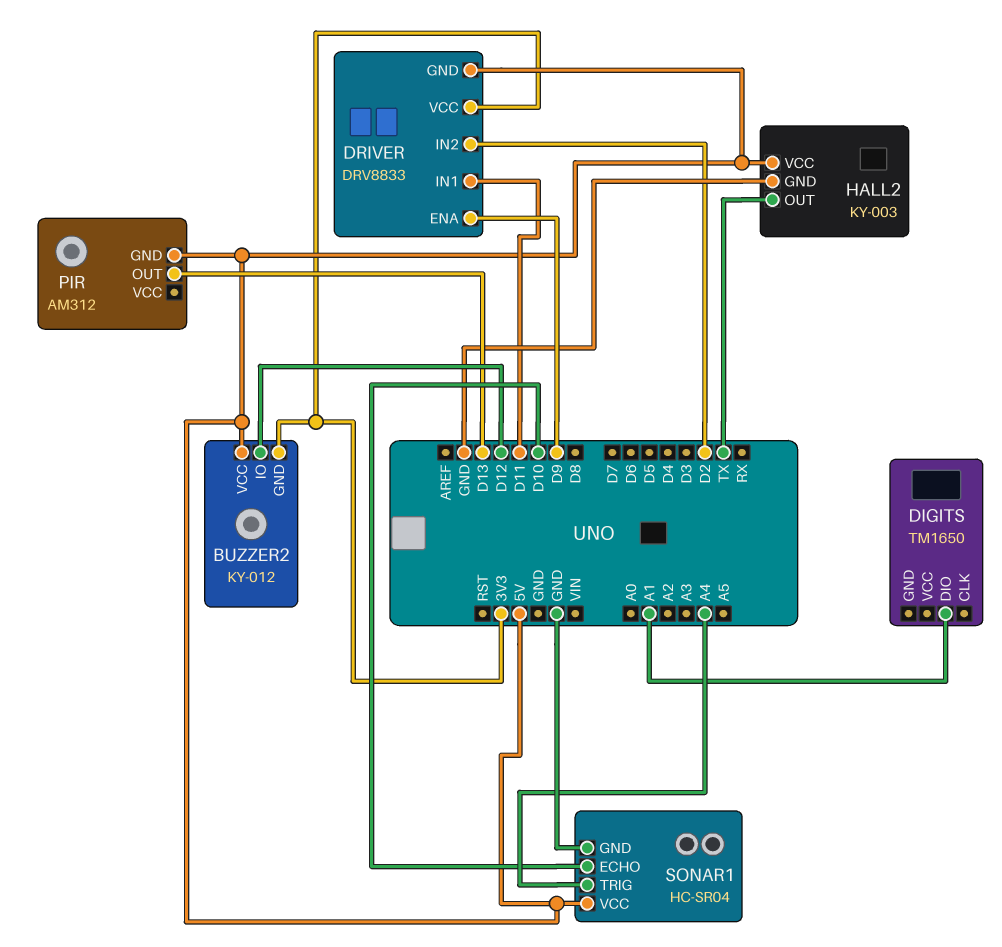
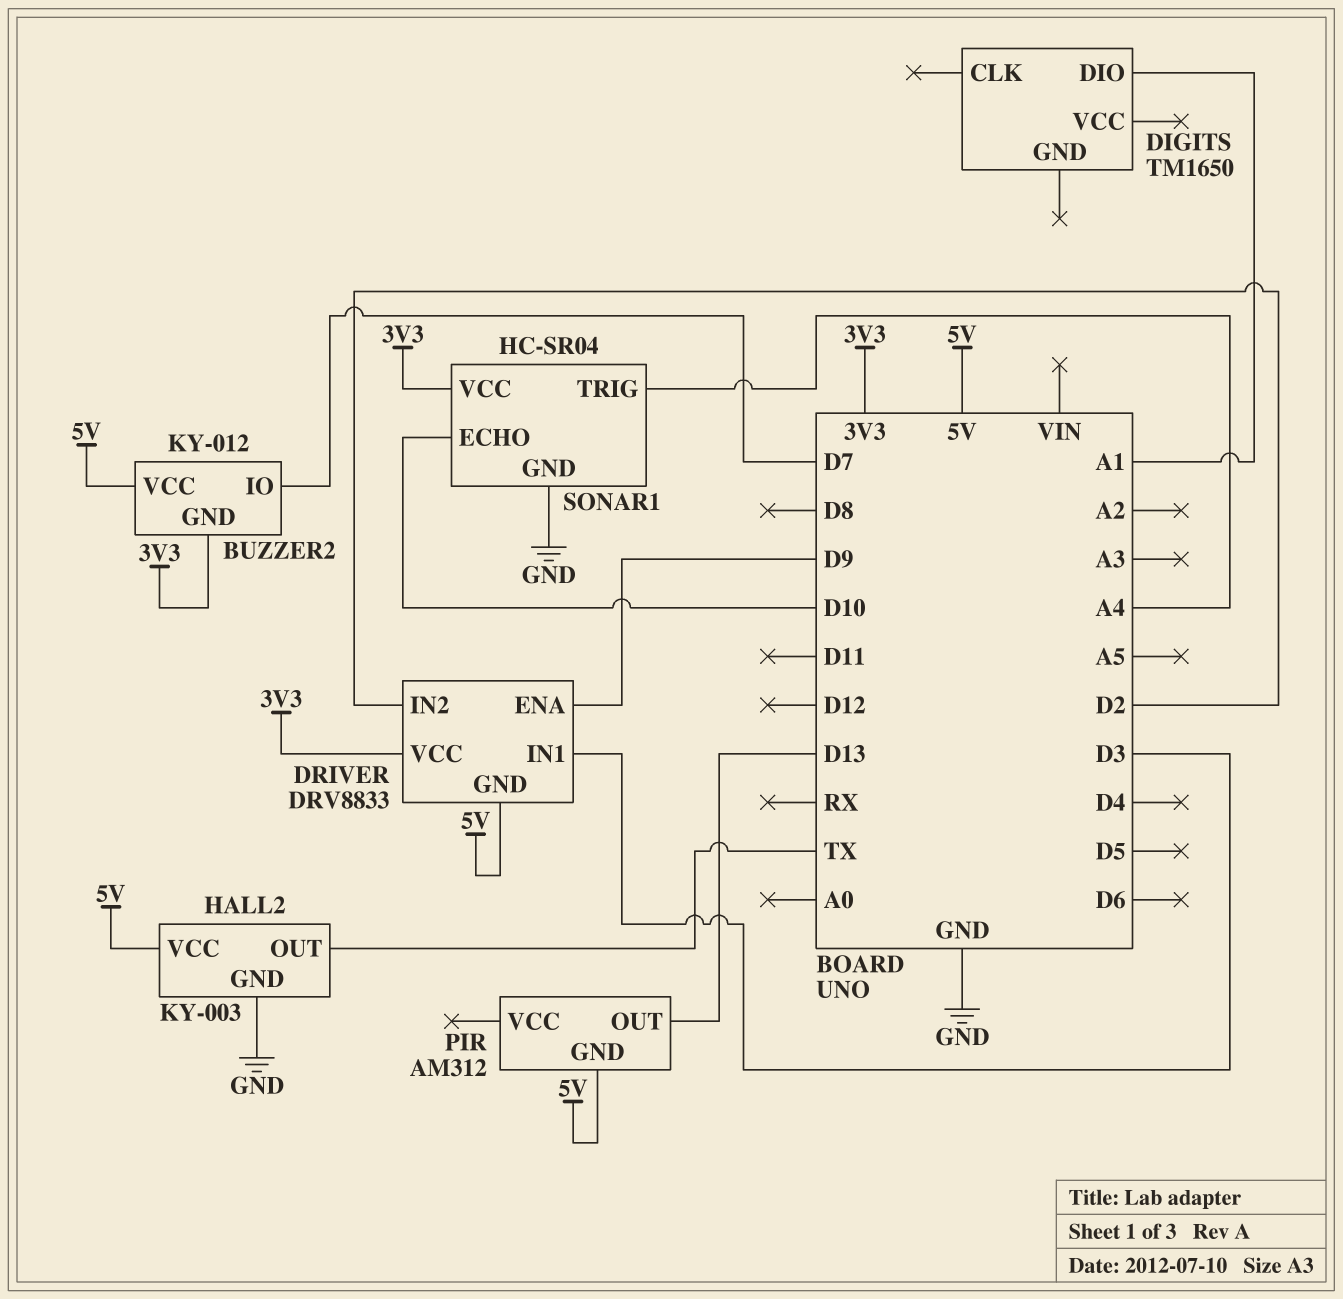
BUZZER2 pin IO: D12 -> D7
DRIVER pin IN1: D11 -> D3
SONAR1 pin VCC: 5V -> 3V3

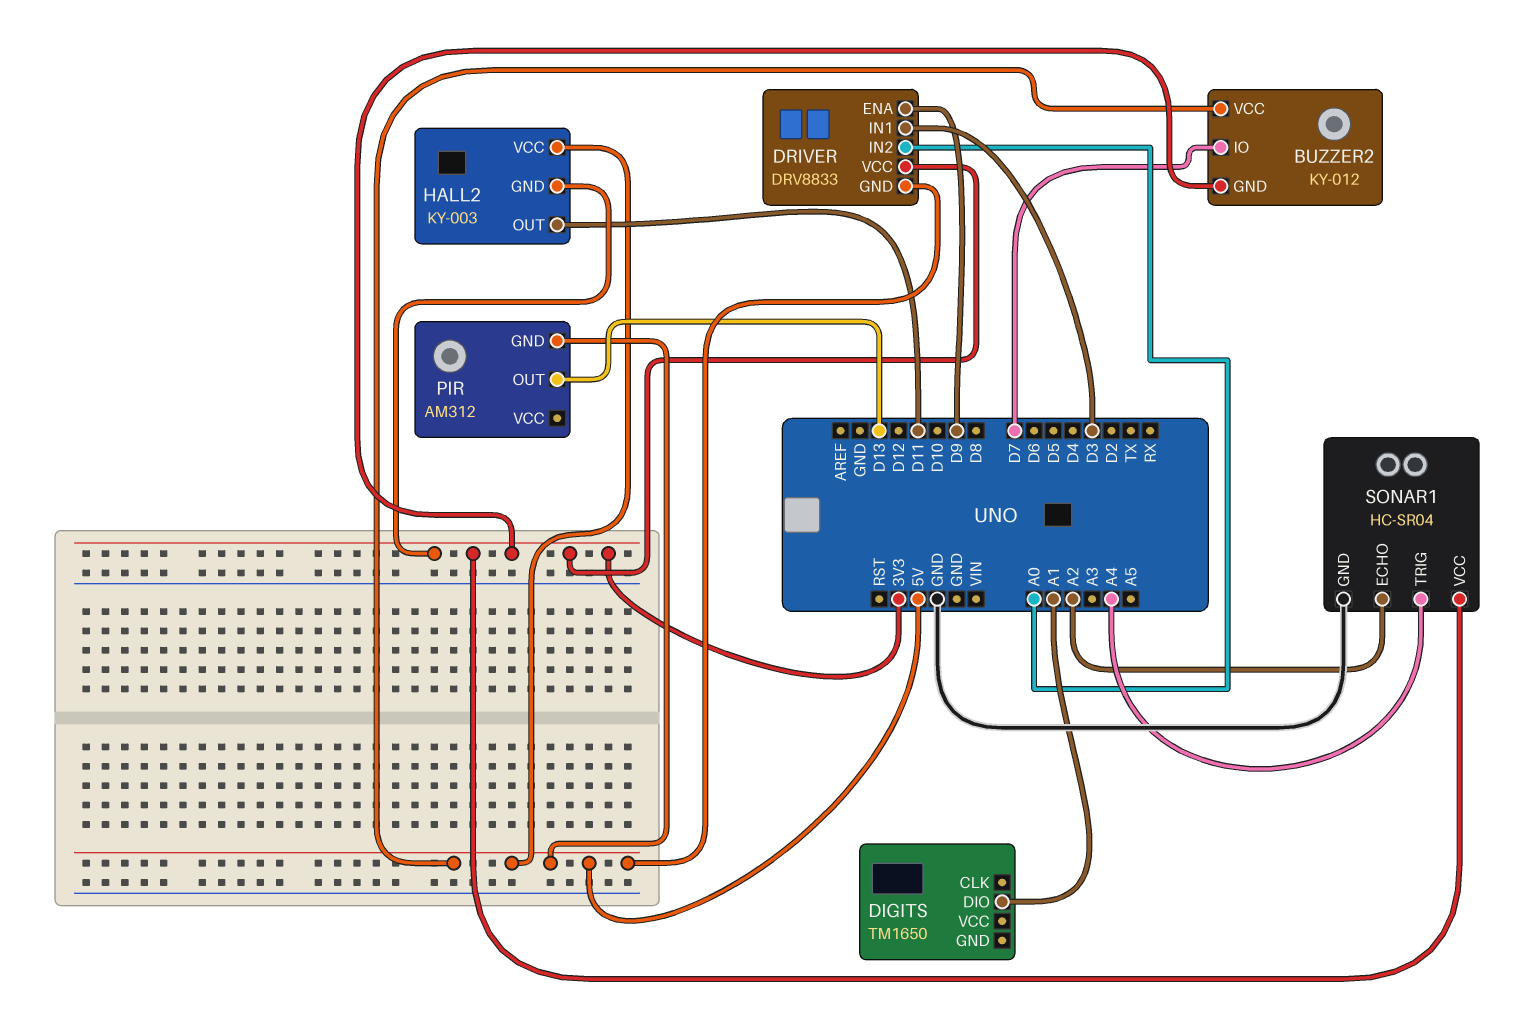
DRIVER pin IN2: D2 -> A0
HALL2 pin GND: GND -> 3V3
HALL2 pin OUT: TX -> D11
SONAR1 pin ECHO: D10 -> A2

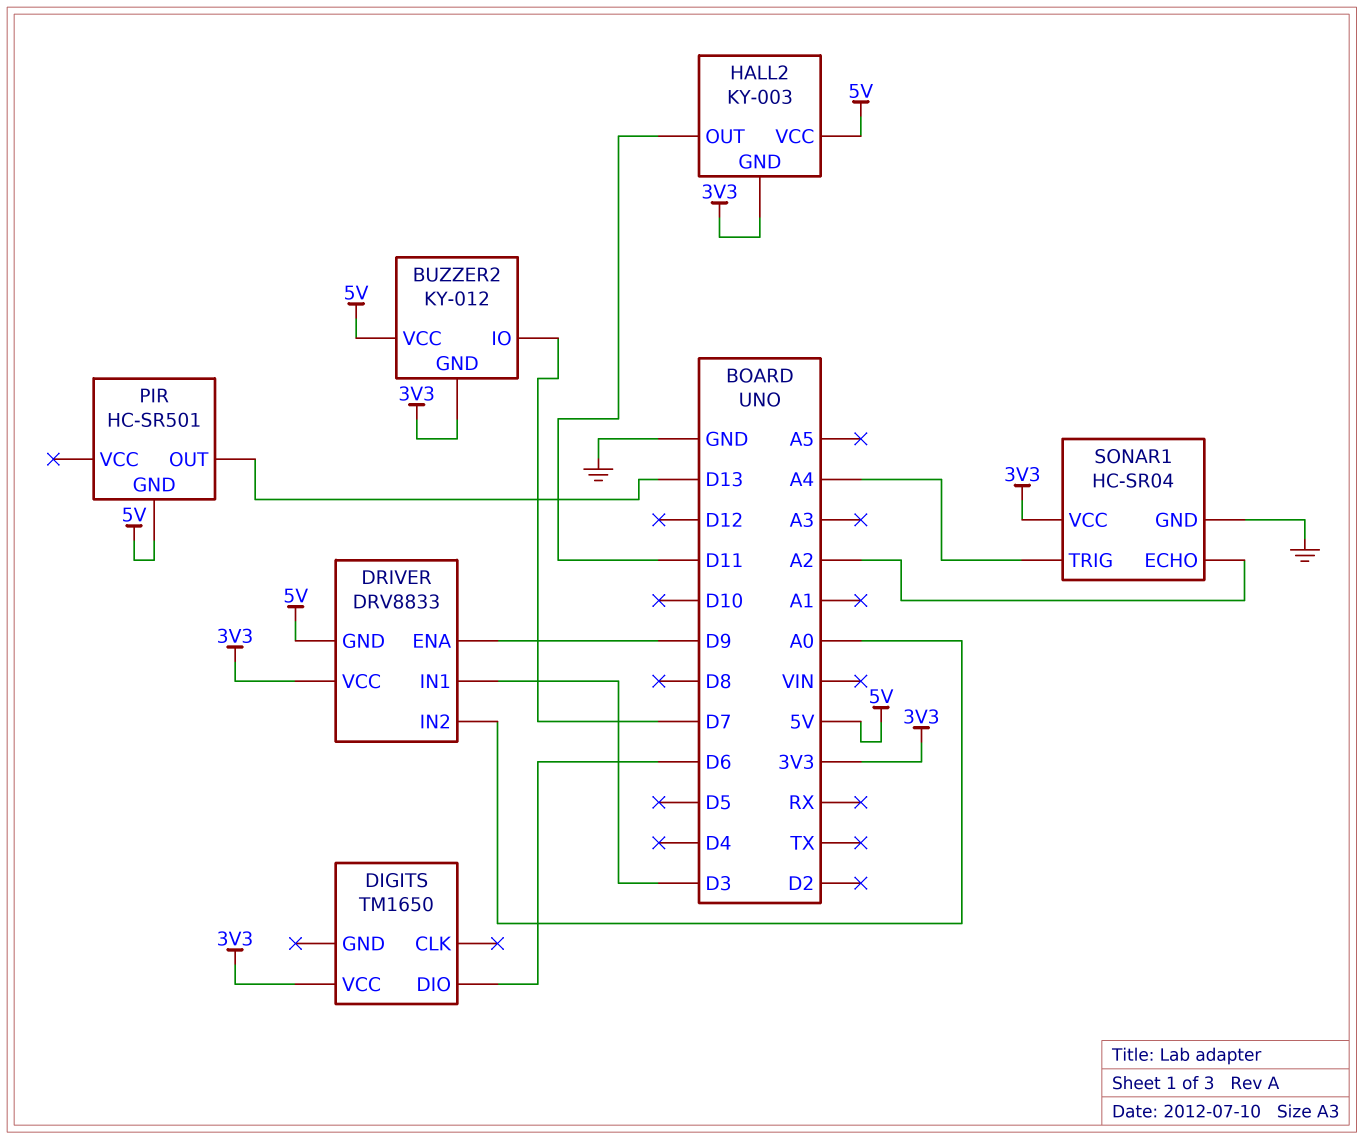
DIGITS pin DIO: A1 -> D6
DIGITS pin VCC: none -> 3V3
PIR: AM312 -> HC-SR501

